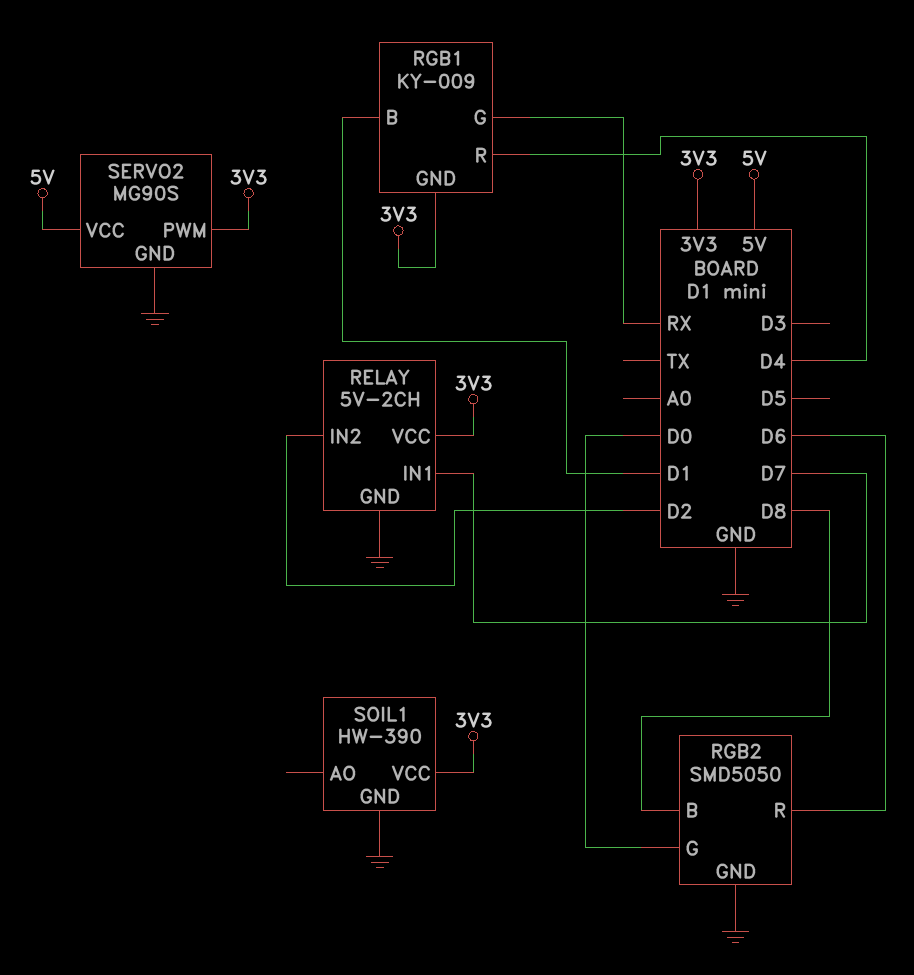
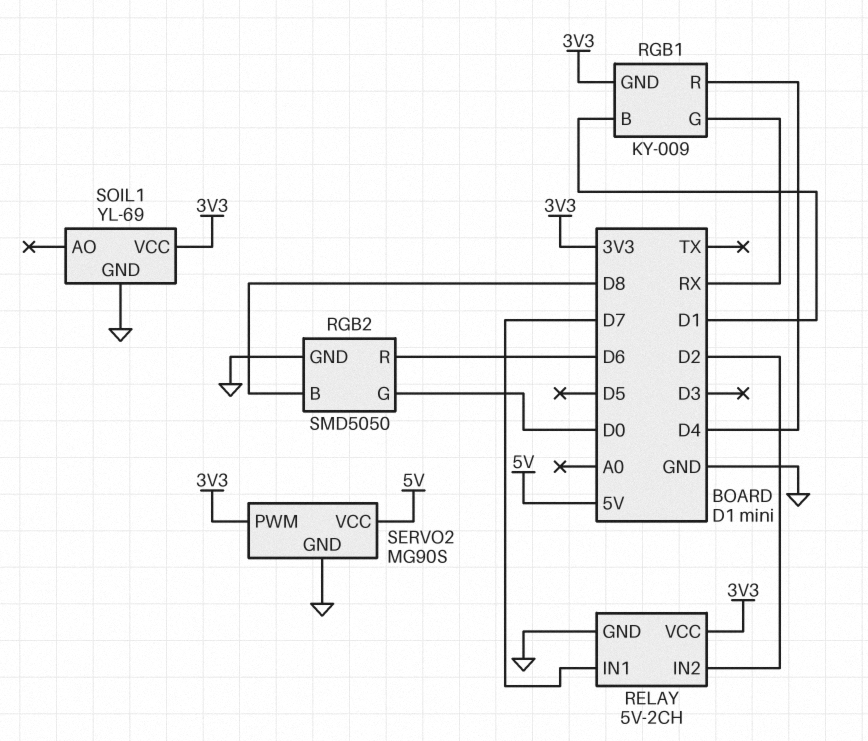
SOIL1: HW-390 -> YL-69

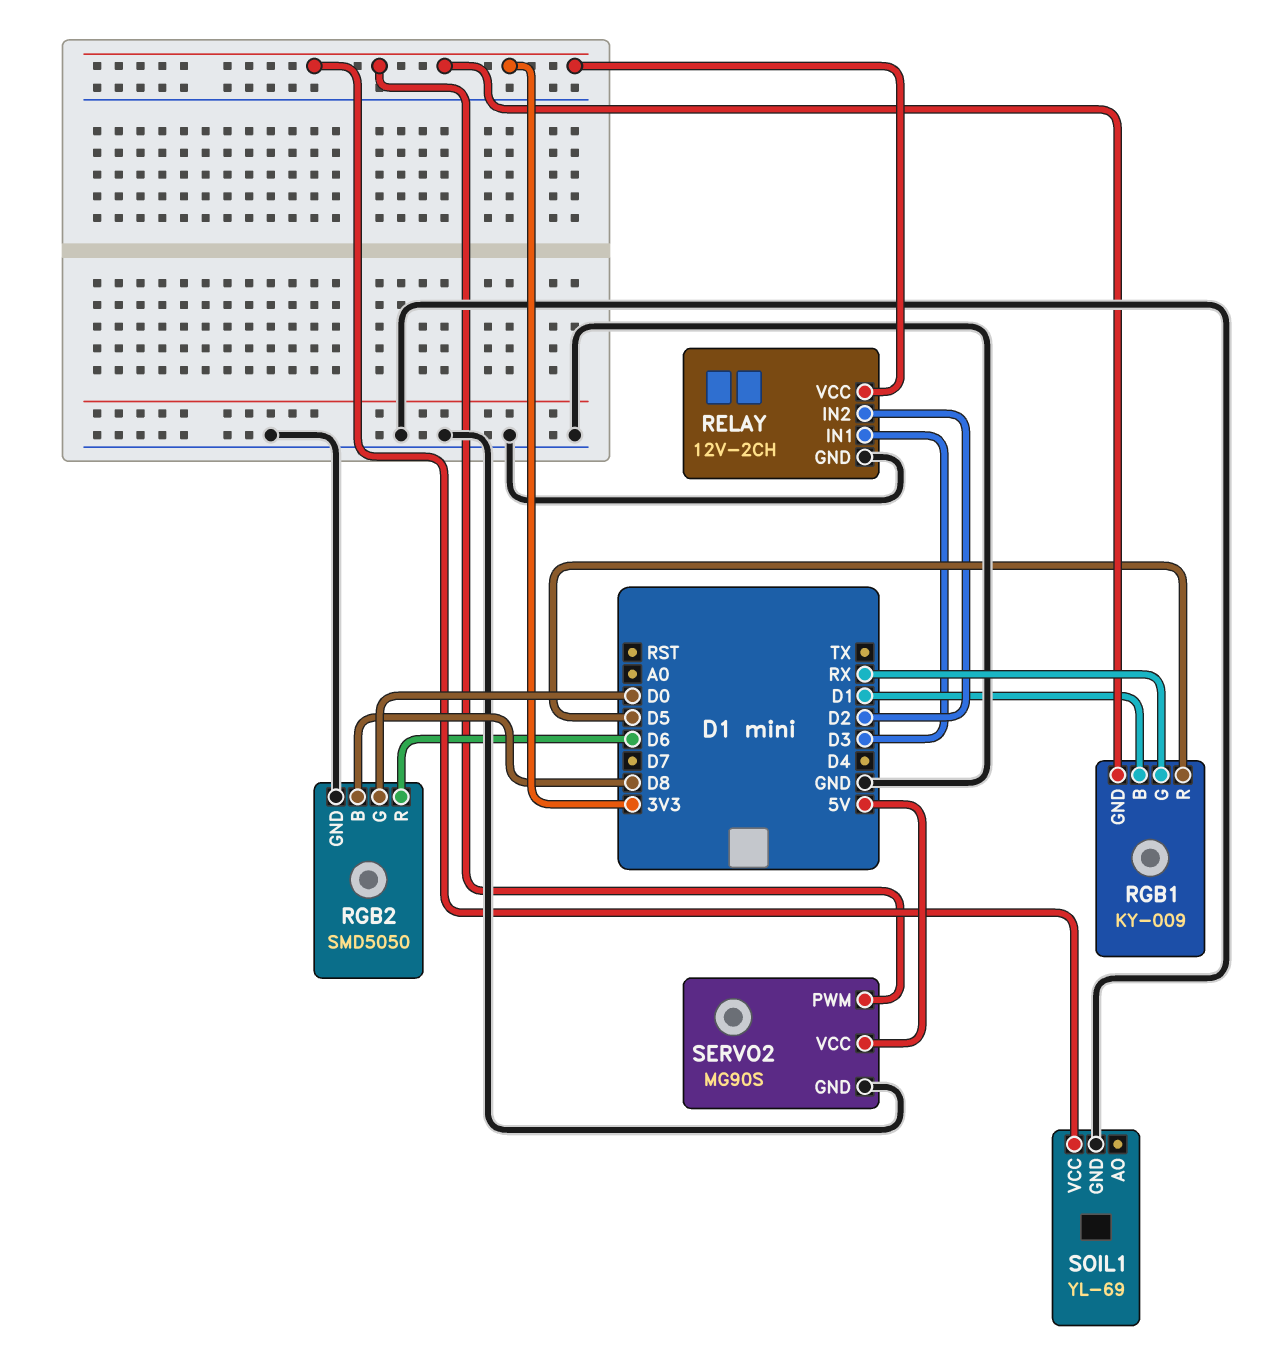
RELAY: 5V-2CH -> 12V-2CH
RELAY pin IN1: D7 -> D3
RGB1 pin R: D4 -> D5

